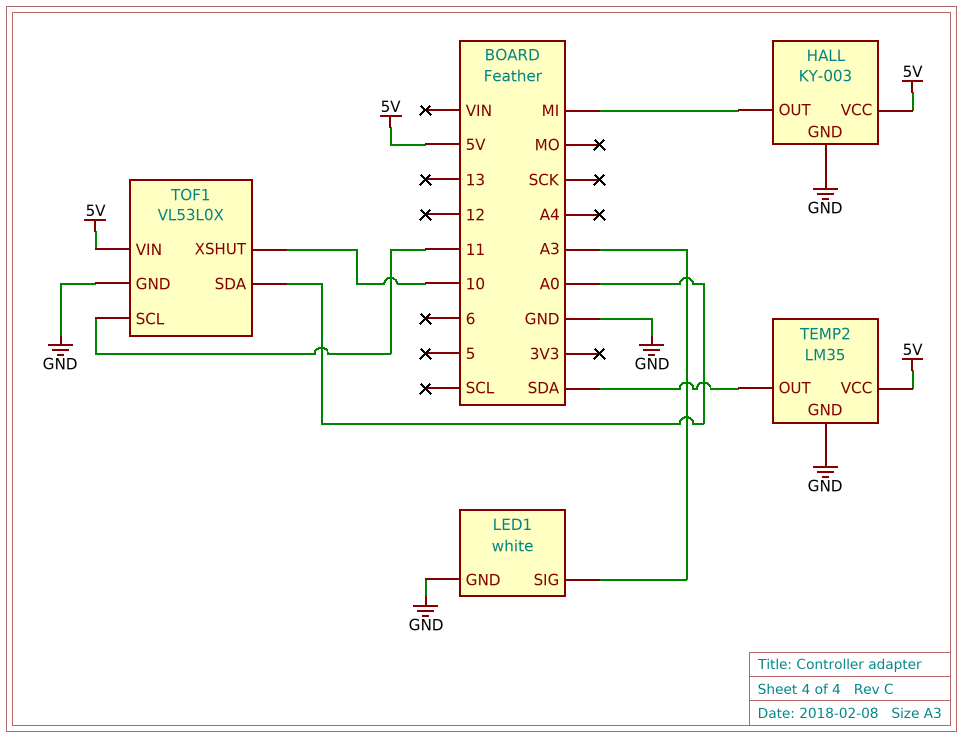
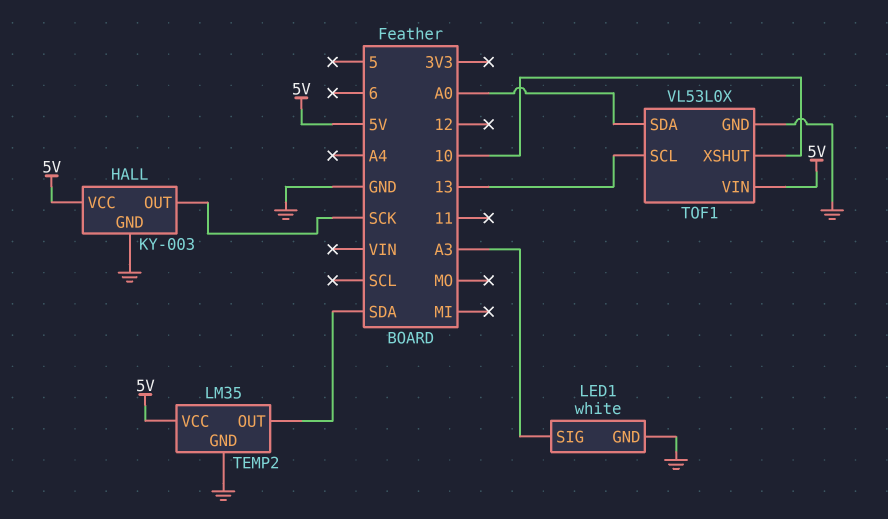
HALL pin OUT: MI -> SCK
TOF1 pin SCL: 11 -> 13

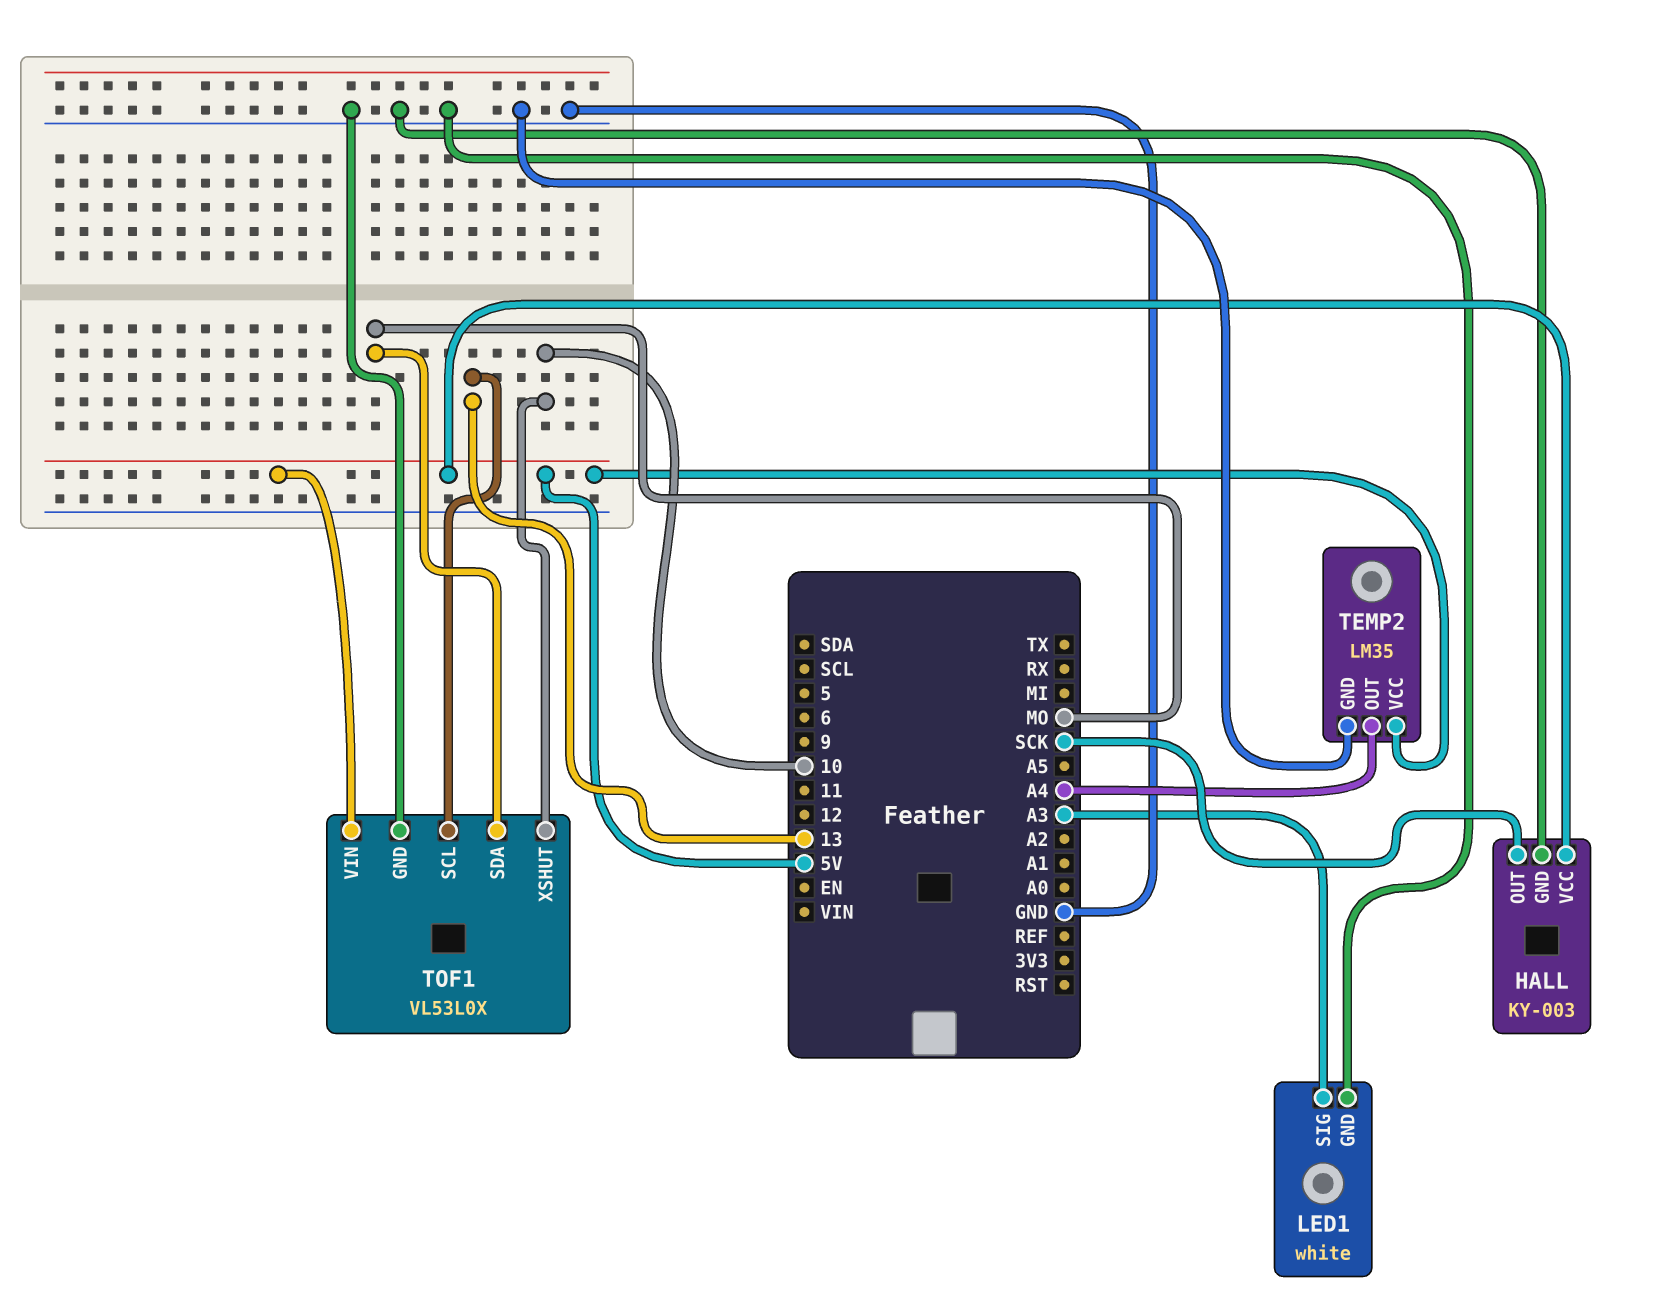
TEMP2 pin OUT: SDA -> A4
TOF1 pin SDA: A0 -> MO

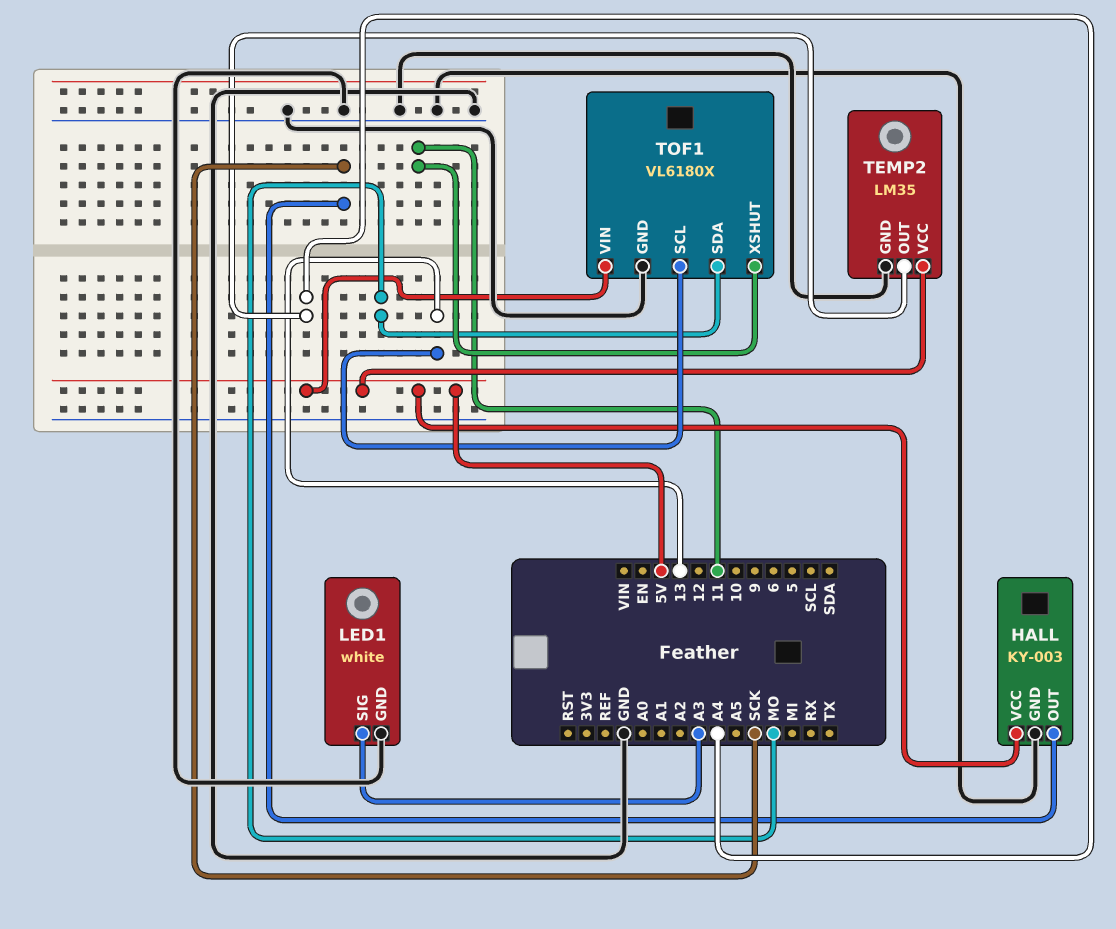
TOF1: VL53L0X -> VL6180X
TOF1 pin XSHUT: 10 -> 11

